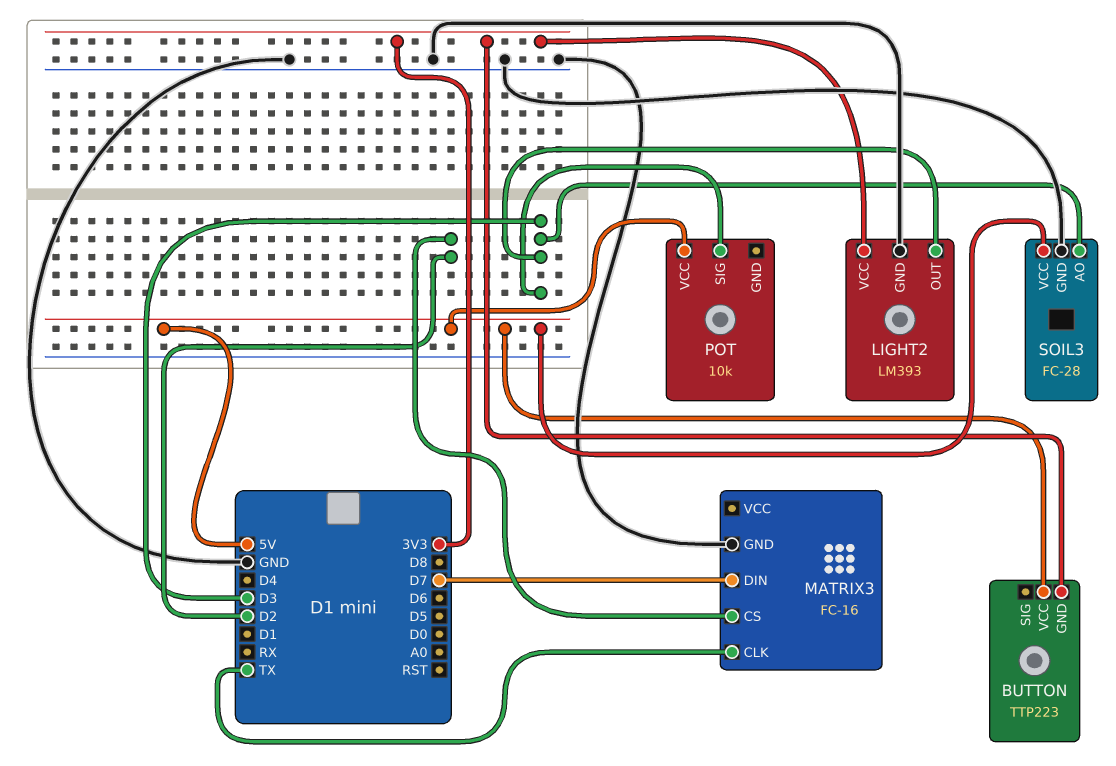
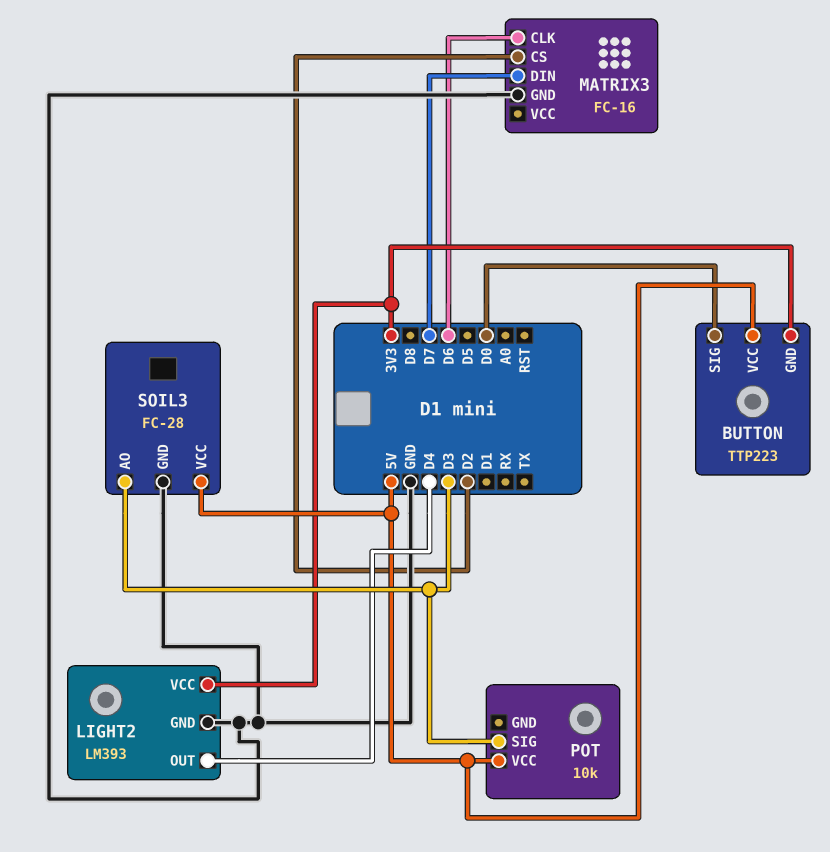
BUTTON pin SIG: none -> D0
LIGHT2 pin OUT: D3 -> D4
MATRIX3 pin CLK: TX -> D6

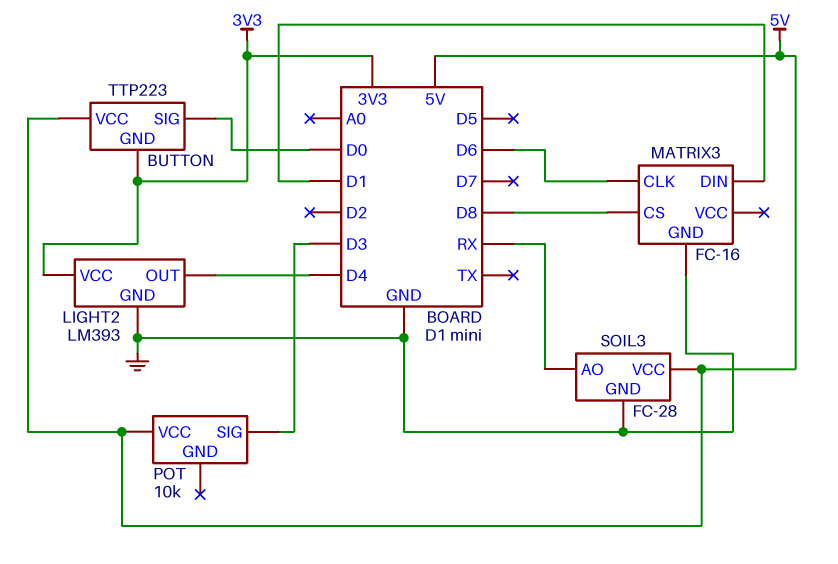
MATRIX3 pin CS: D2 -> D8
MATRIX3 pin DIN: D7 -> D1
SOIL3 pin AO: D3 -> RX

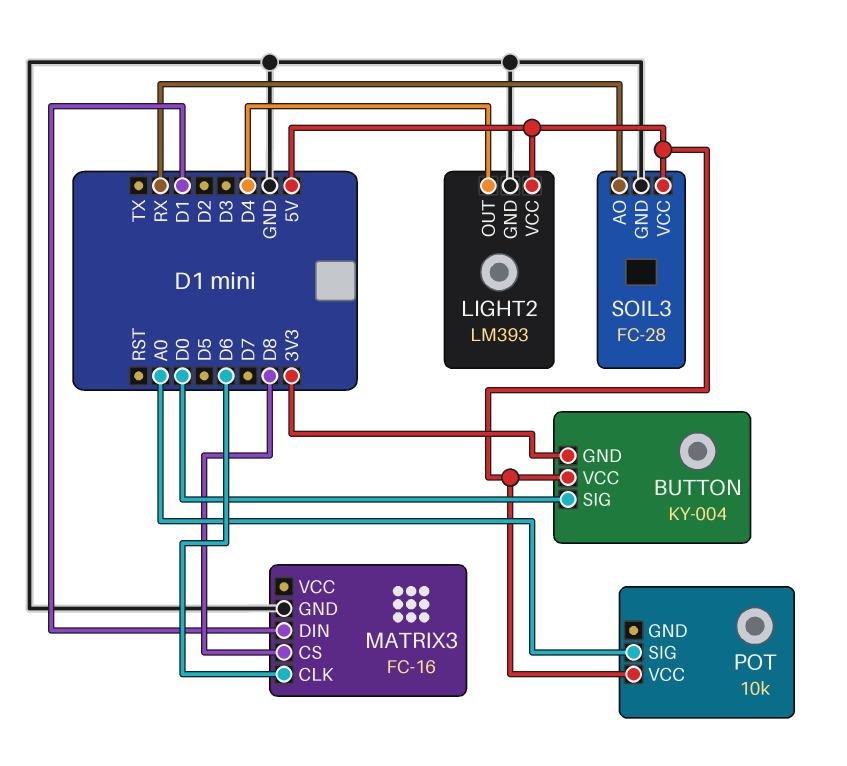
BUTTON: TTP223 -> KY-004
LIGHT2 pin VCC: 3V3 -> 5V
POT pin SIG: D3 -> A0

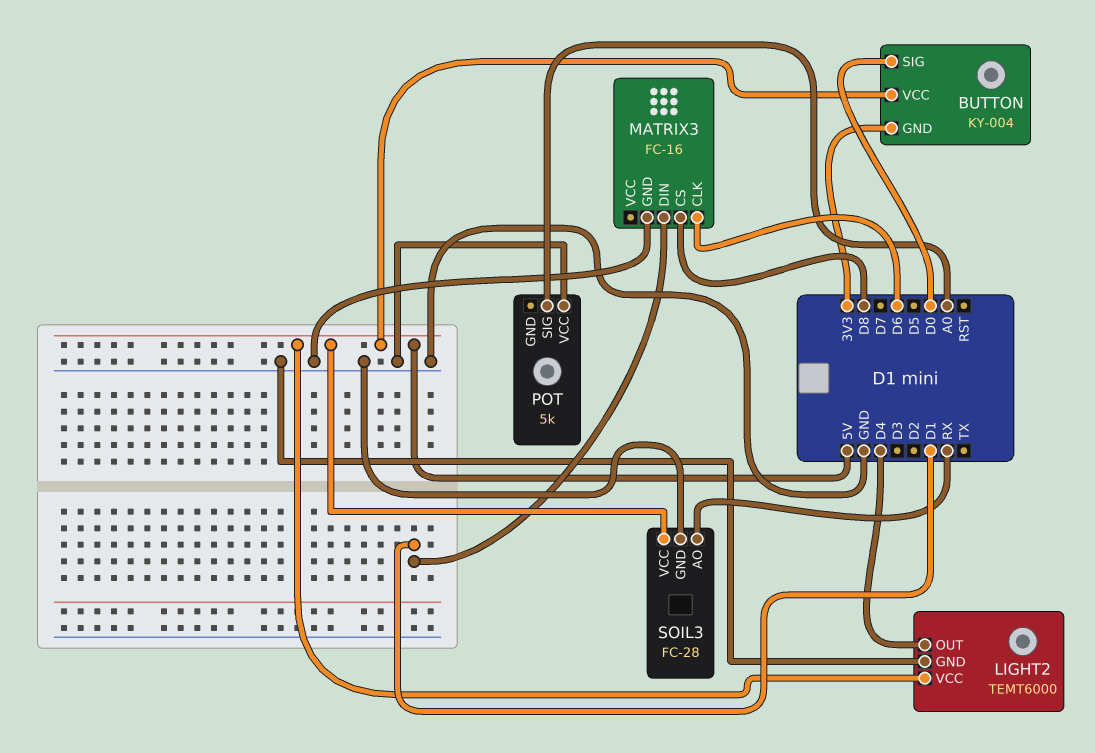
LIGHT2: LM393 -> TEMT6000
POT: 10k -> 5k
POT pin VCC: 5V -> GND

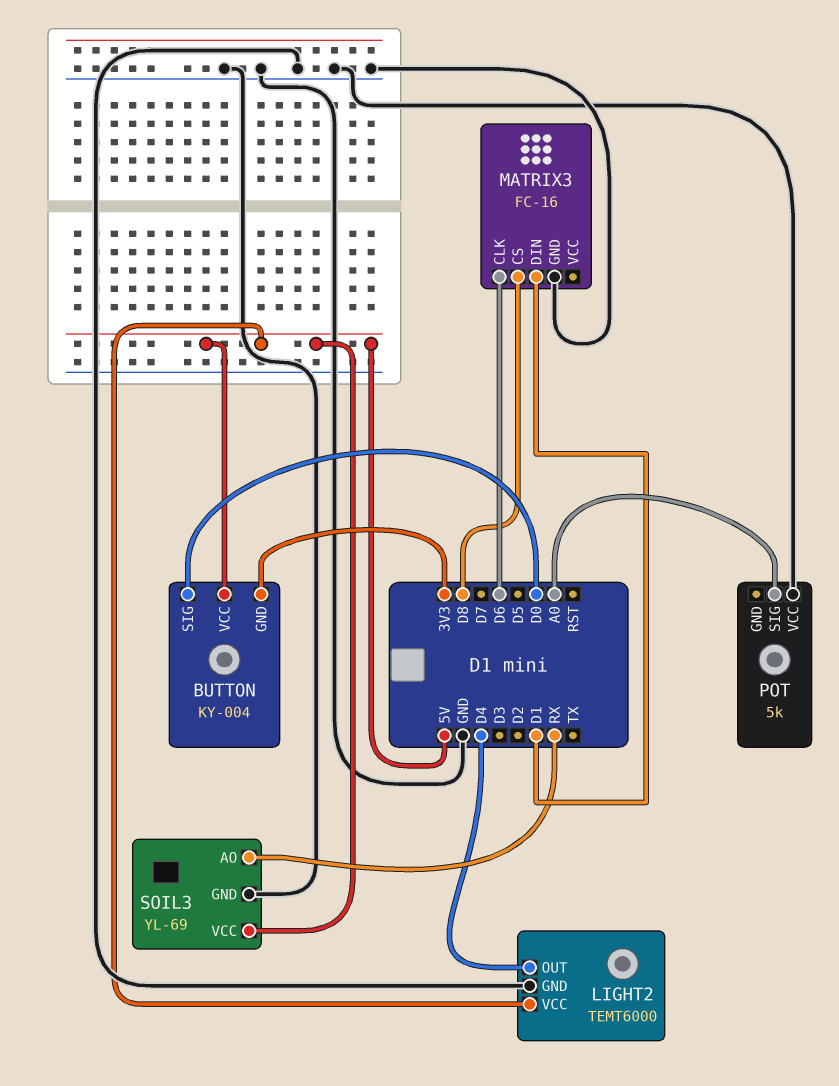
SOIL3: FC-28 -> YL-69

